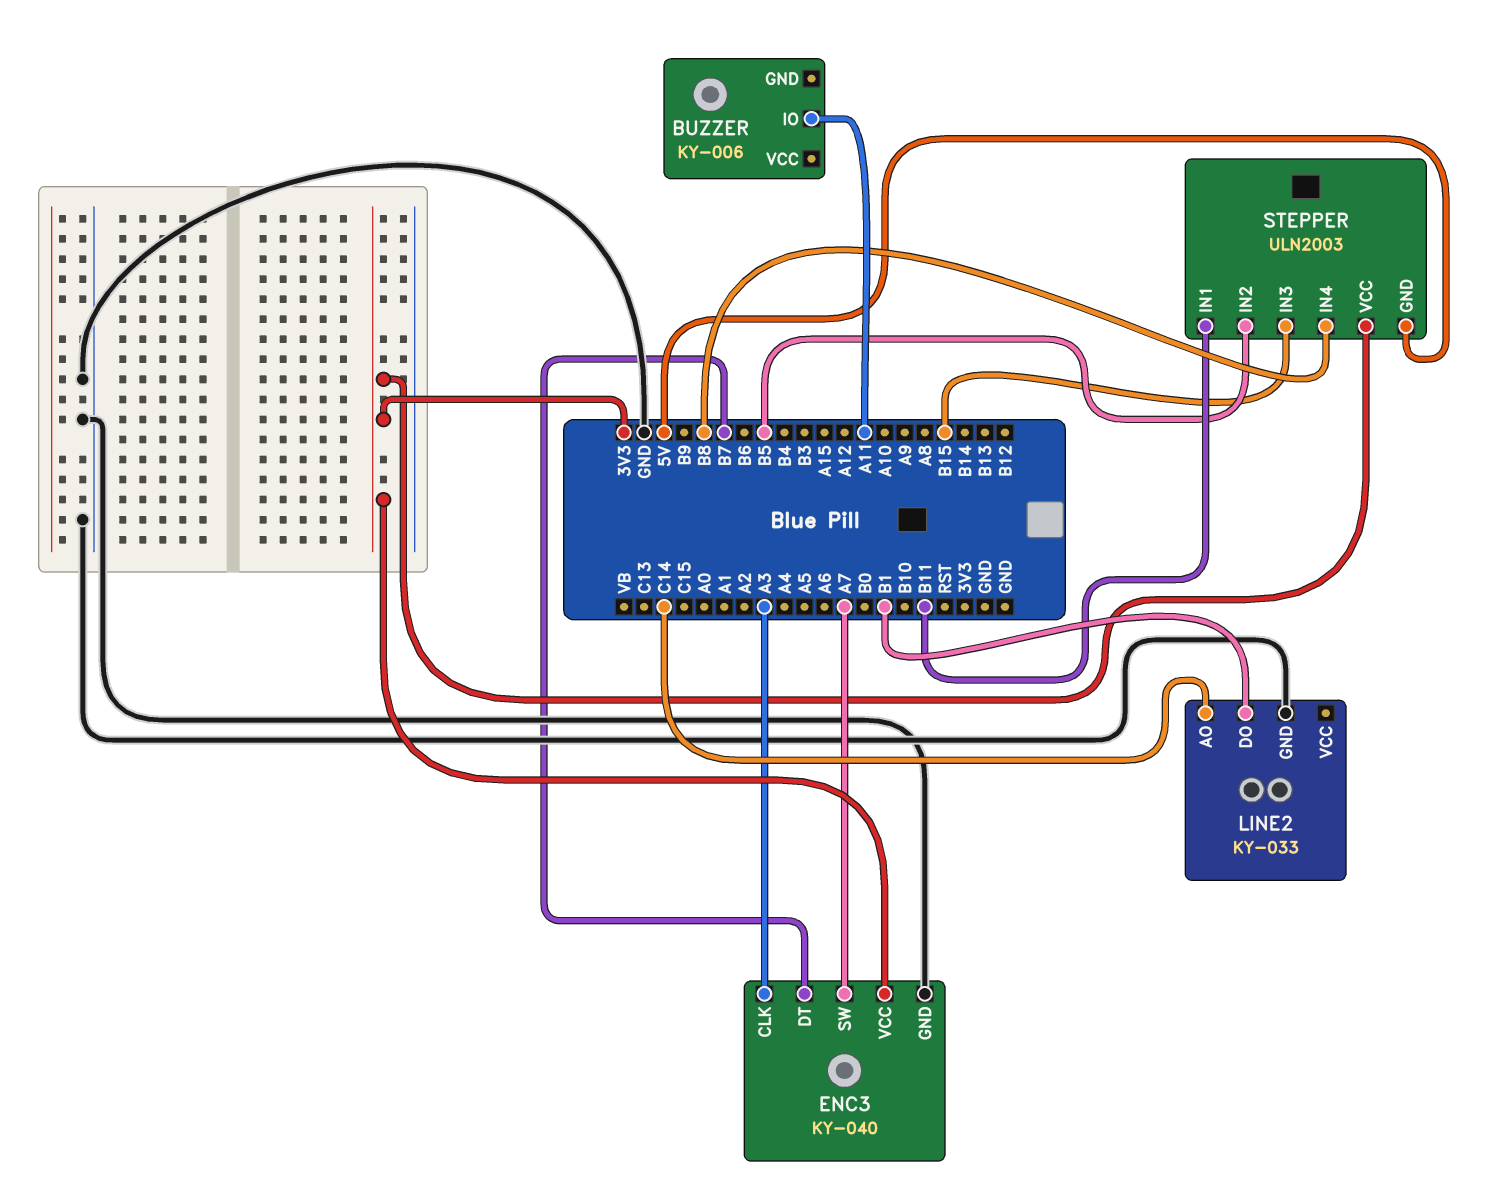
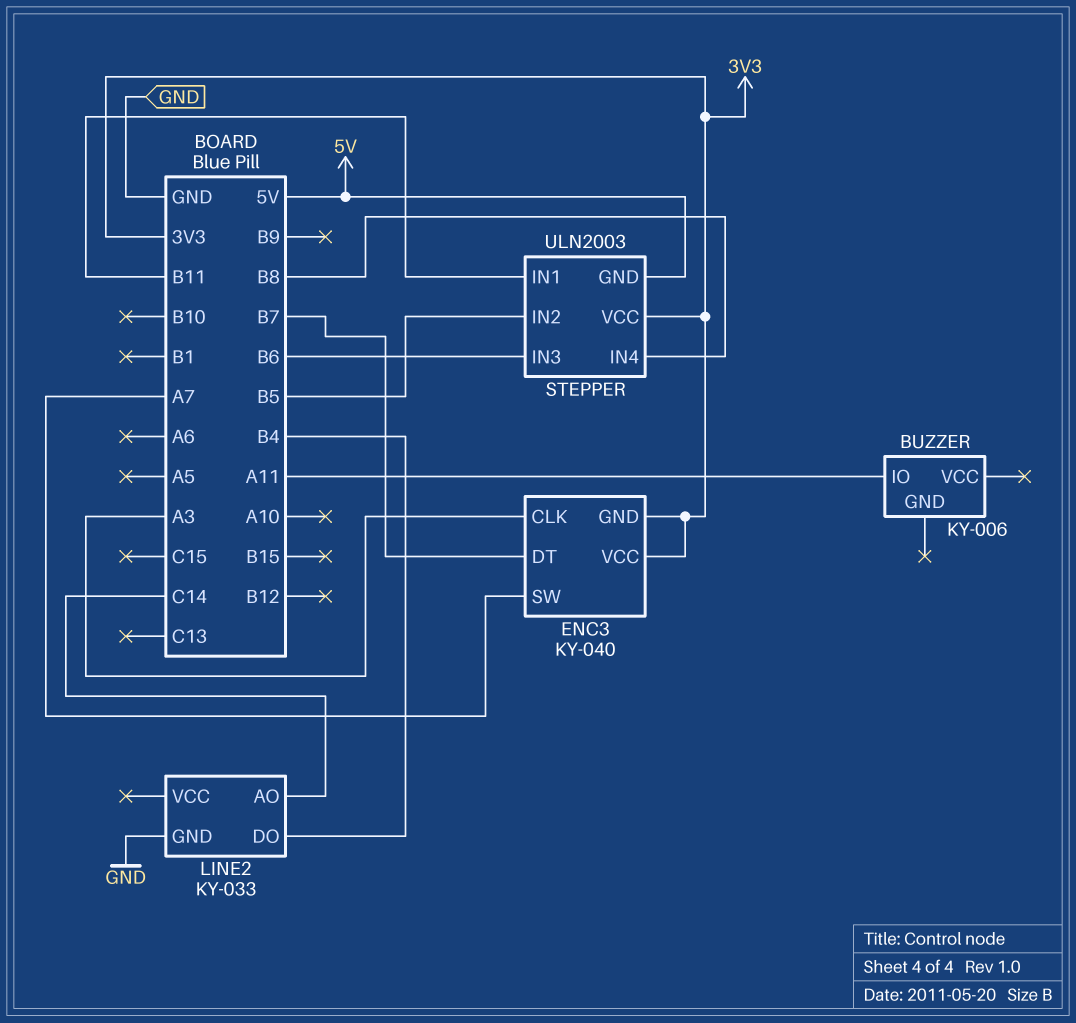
ENC3 pin GND: GND -> 3V3
LINE2 pin DO: B1 -> B4
STEPPER pin IN3: B15 -> B6

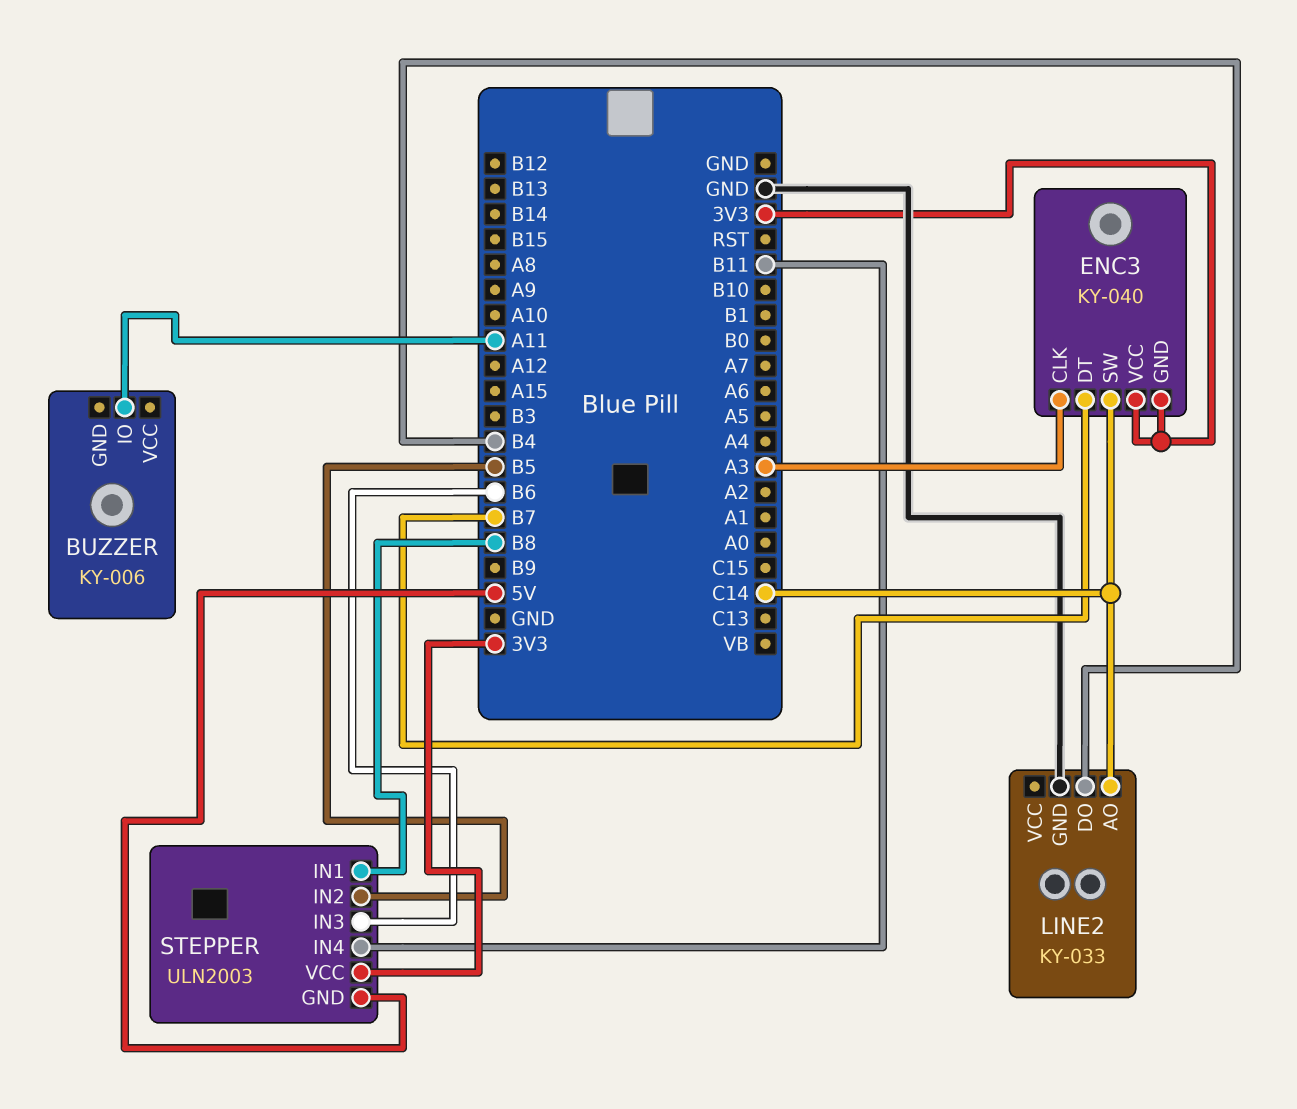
ENC3 pin SW: A7 -> C14
STEPPER pin IN1: B11 -> B8
STEPPER pin IN4: B8 -> B11

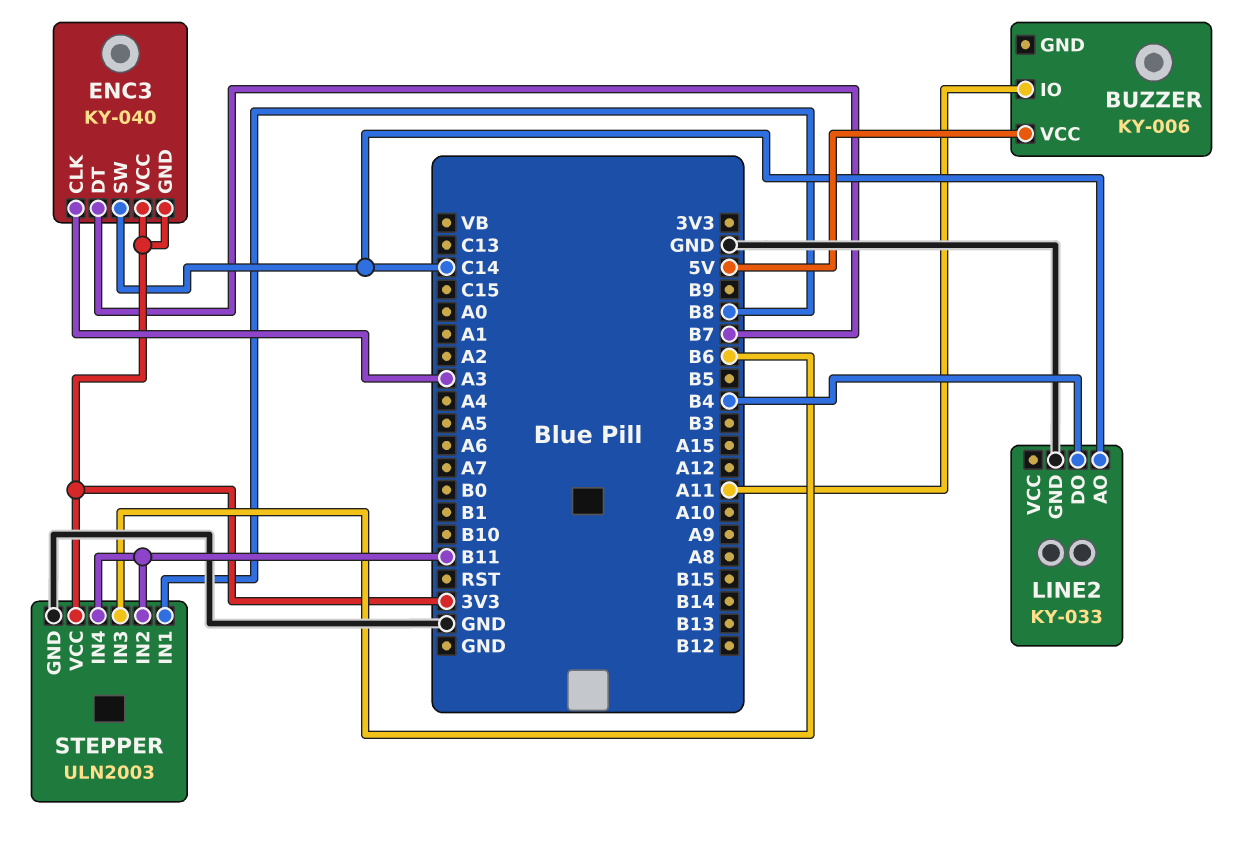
BUZZER pin VCC: none -> 5V
STEPPER pin GND: 5V -> GND
STEPPER pin IN2: B5 -> B11

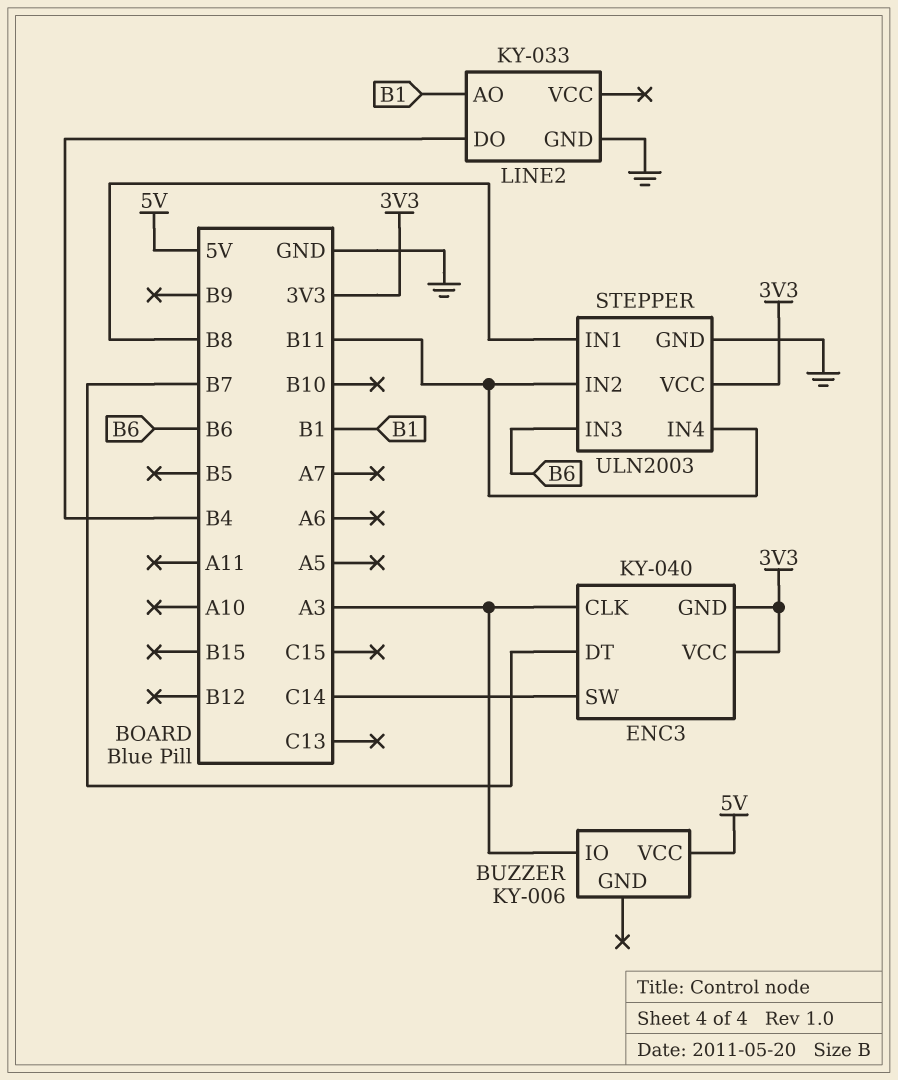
BUZZER pin IO: A11 -> A3
LINE2 pin AO: C14 -> B1

